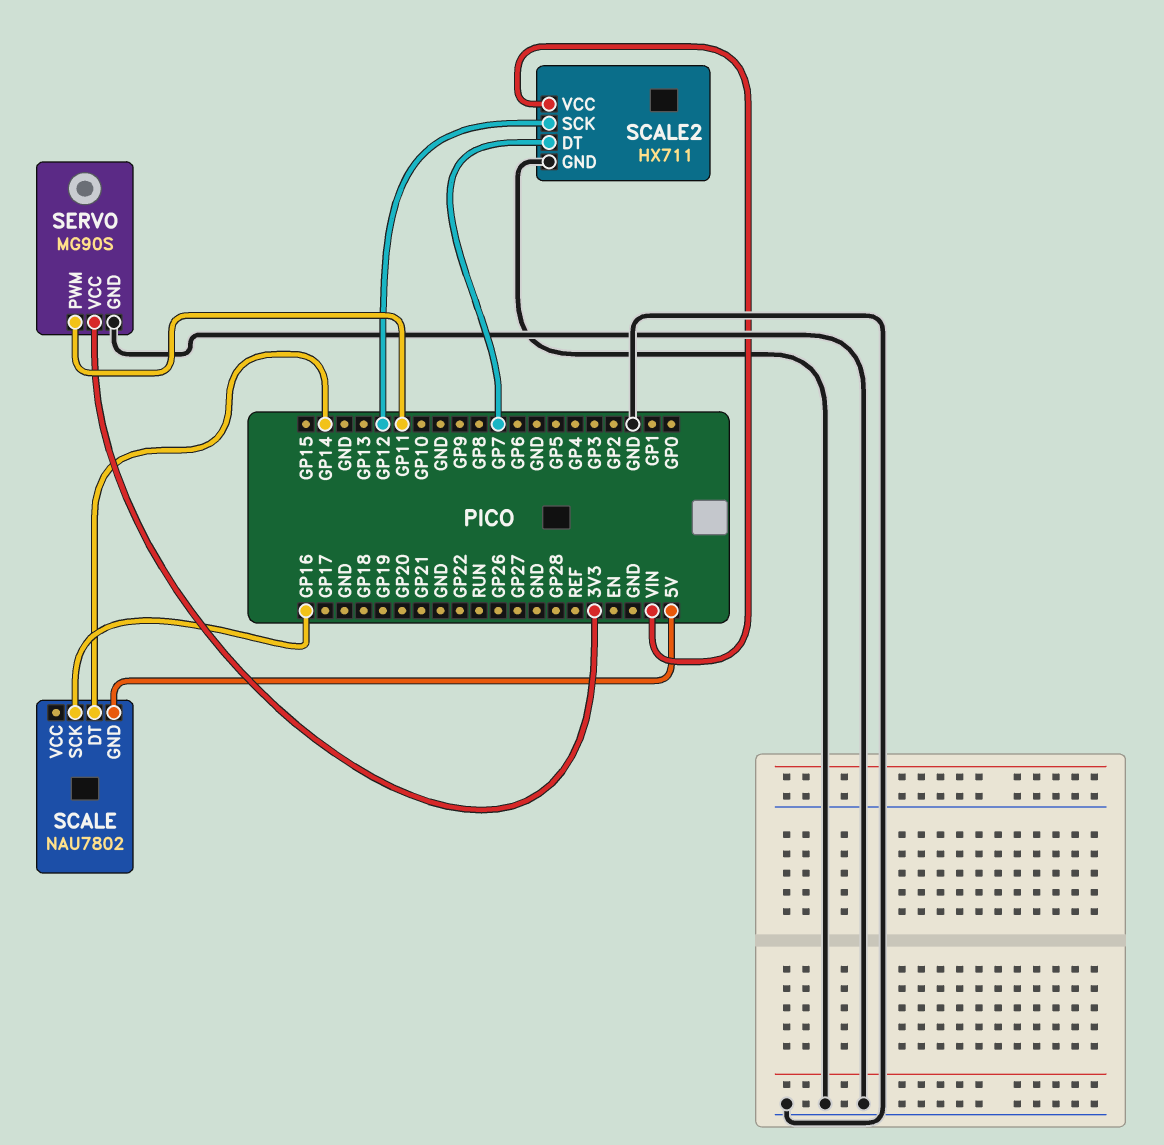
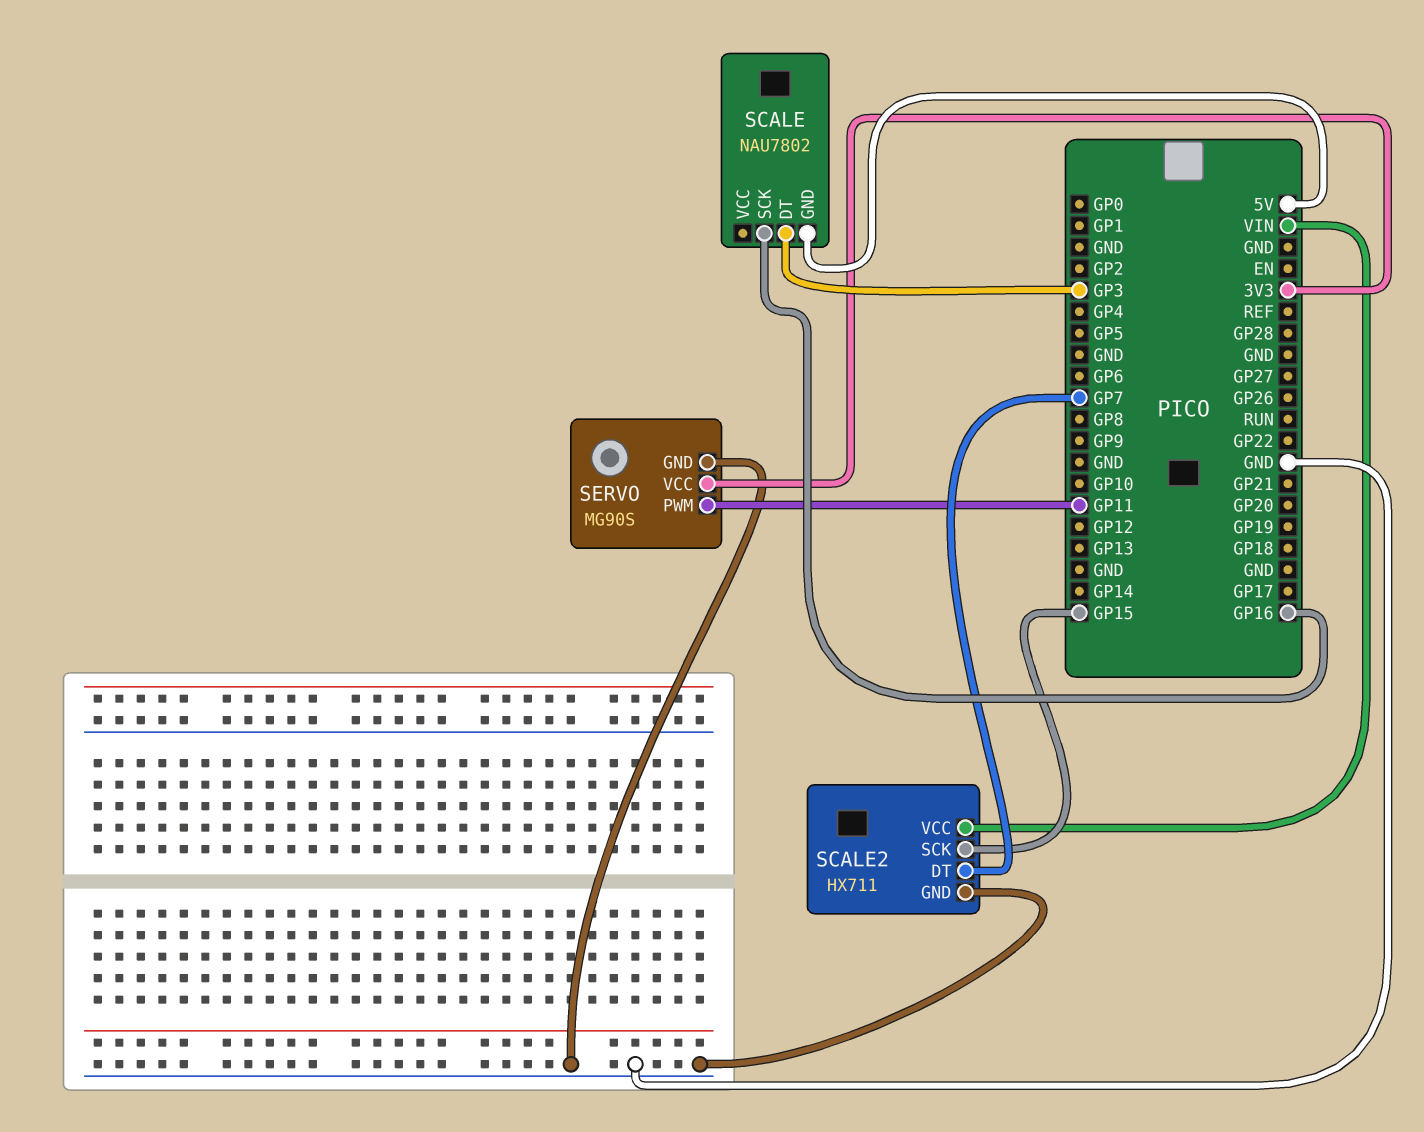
SCALE pin DT: GP14 -> GP3
SCALE2 pin SCK: GP12 -> GP15

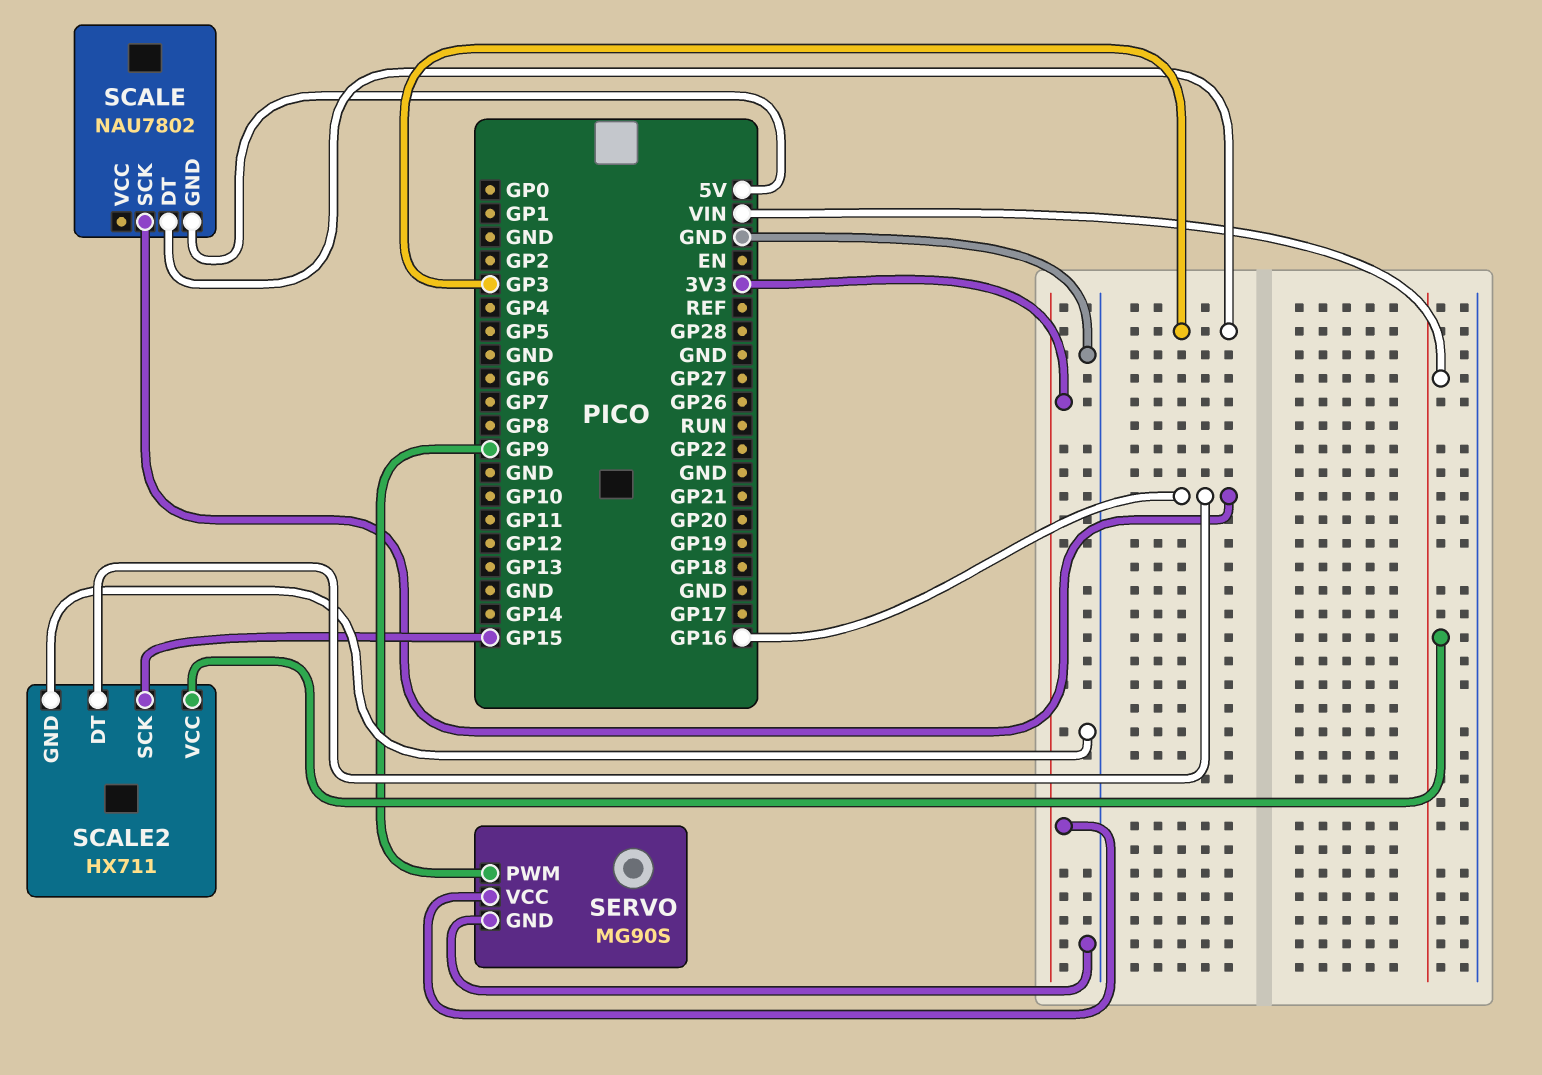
SCALE2 pin DT: GP7 -> GP16
SERVO pin PWM: GP11 -> GP9

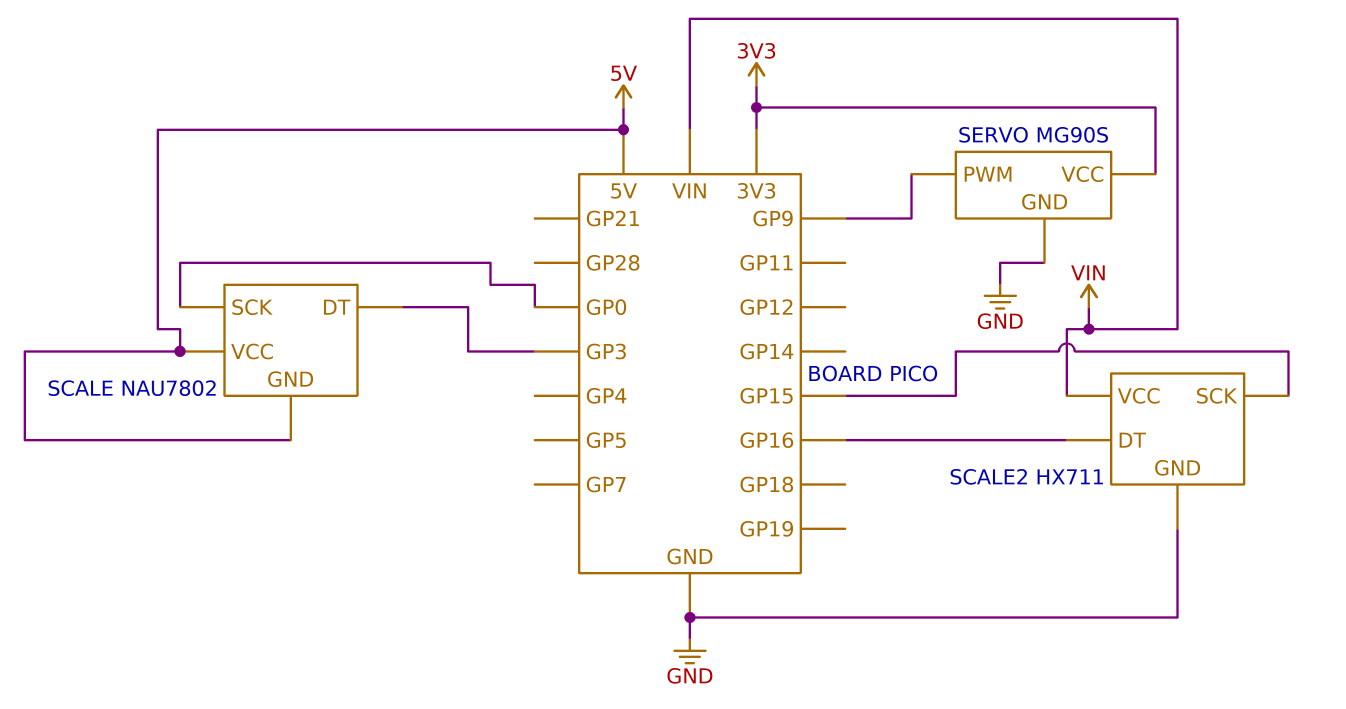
SCALE pin SCK: GP16 -> GP0
SCALE pin VCC: none -> 5V

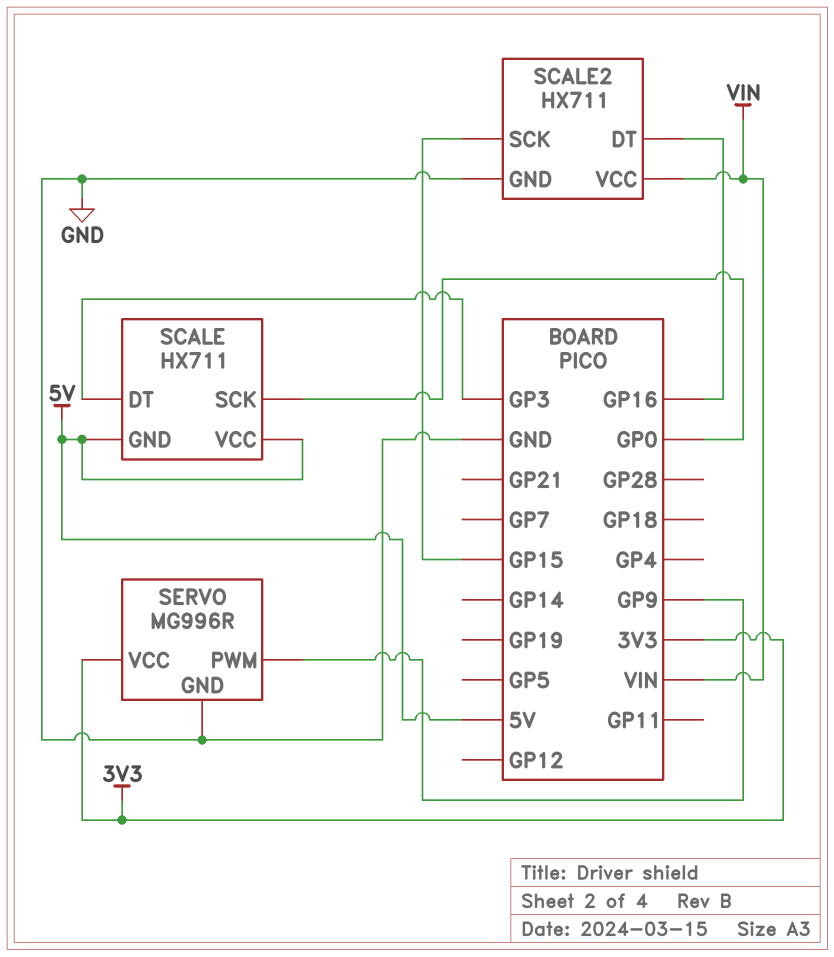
SCALE: NAU7802 -> HX711
SERVO: MG90S -> MG996R

